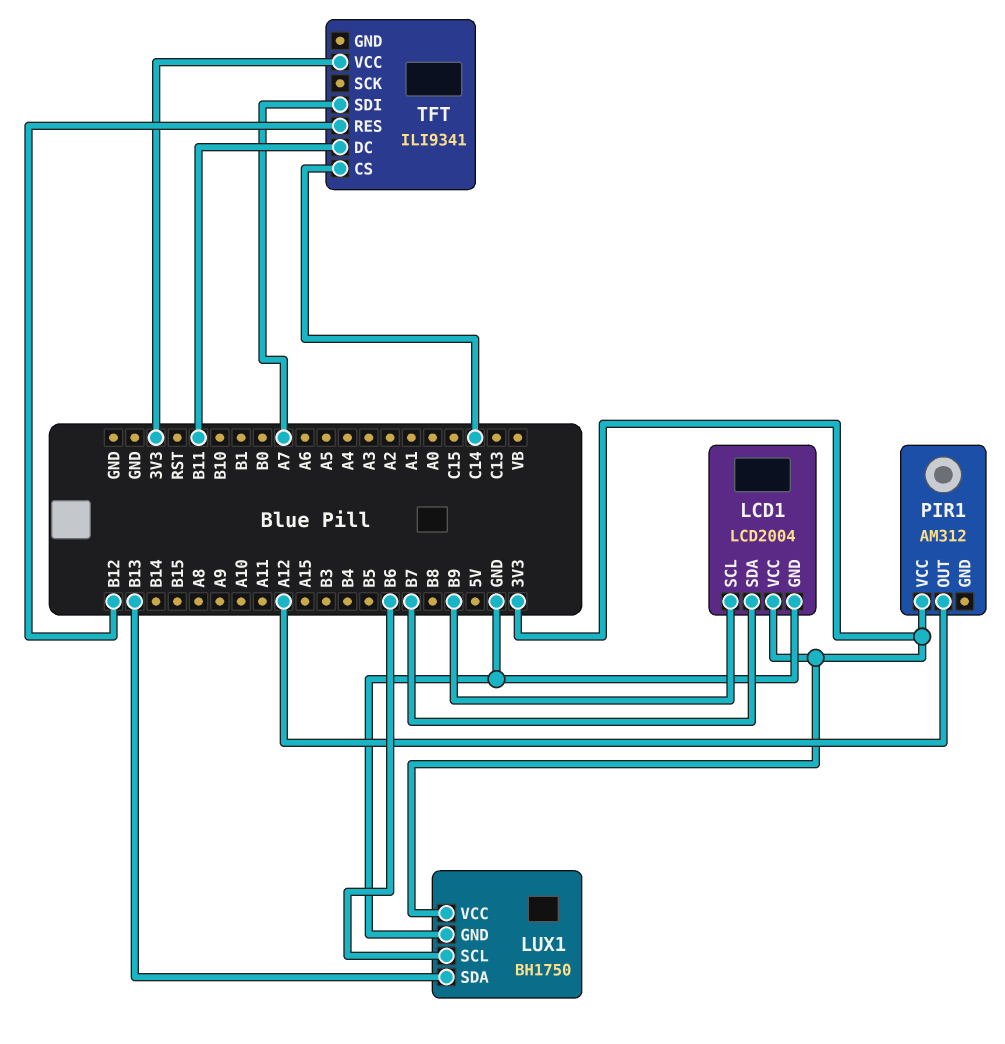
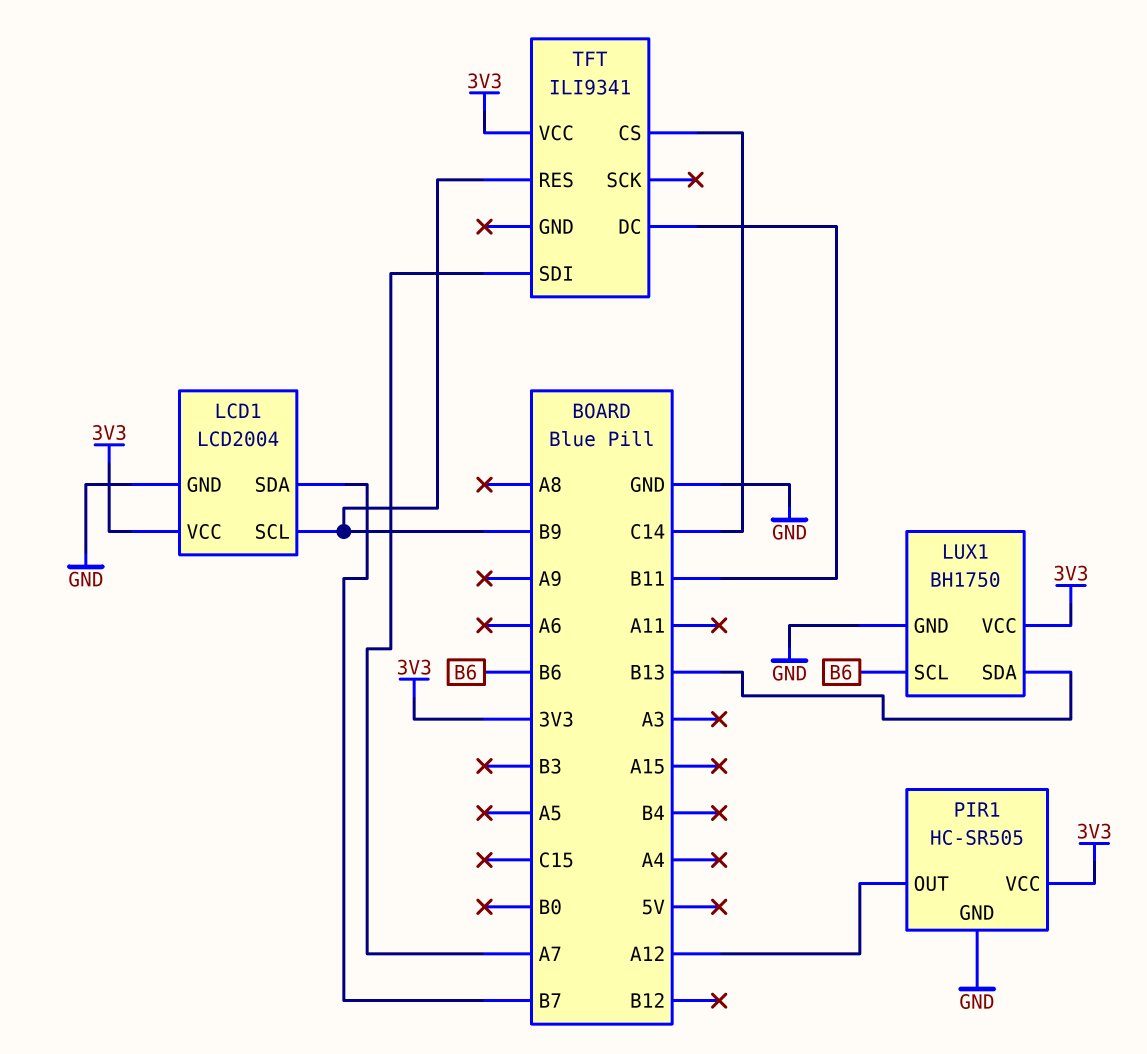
PIR1: AM312 -> HC-SR505
PIR1 pin GND: none -> GND
TFT pin RES: B12 -> B9

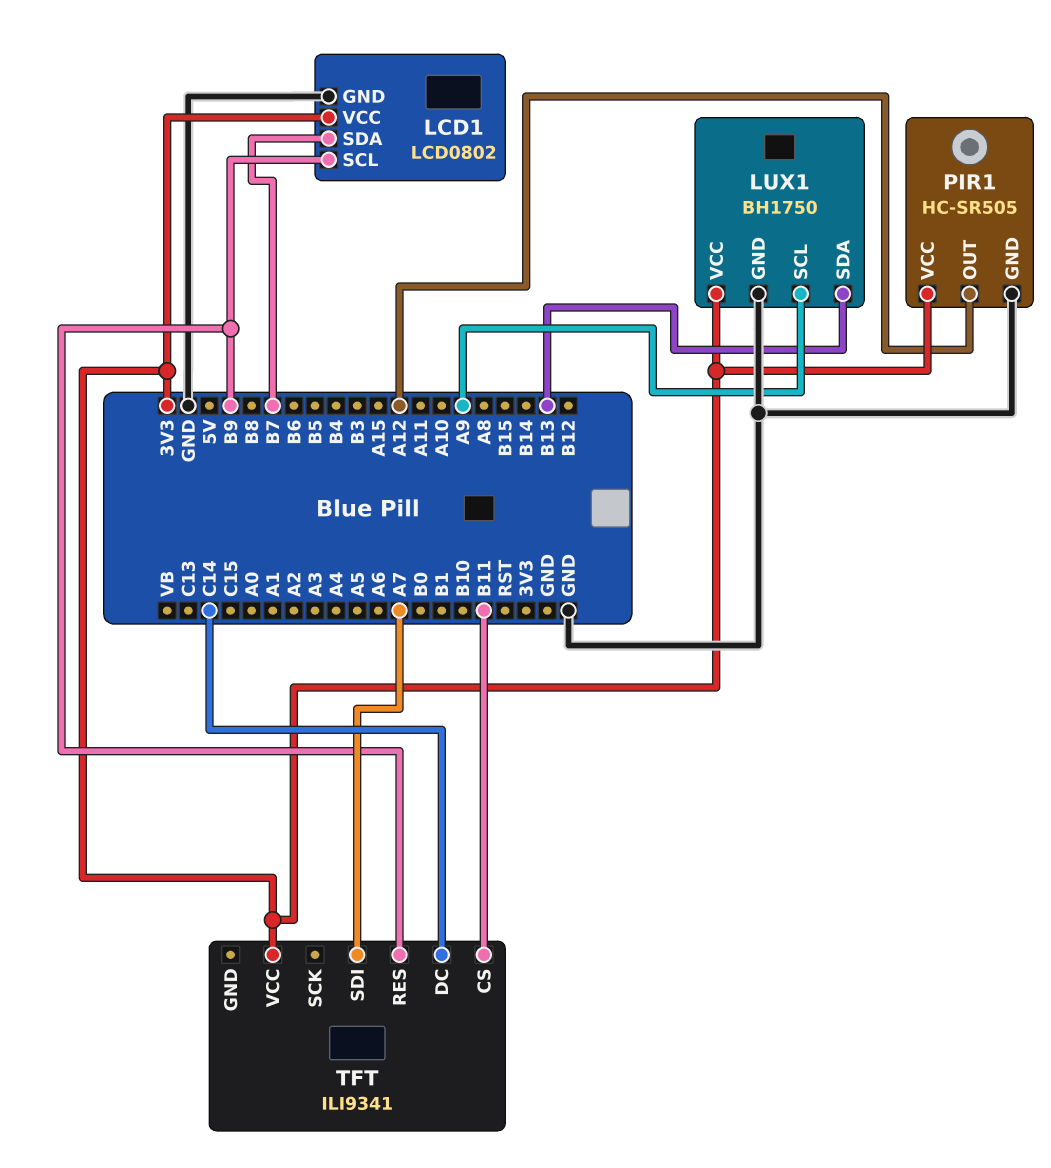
LCD1: LCD2004 -> LCD0802
LUX1 pin SCL: B6 -> A9
TFT pin CS: C14 -> B11
TFT pin DC: B11 -> C14

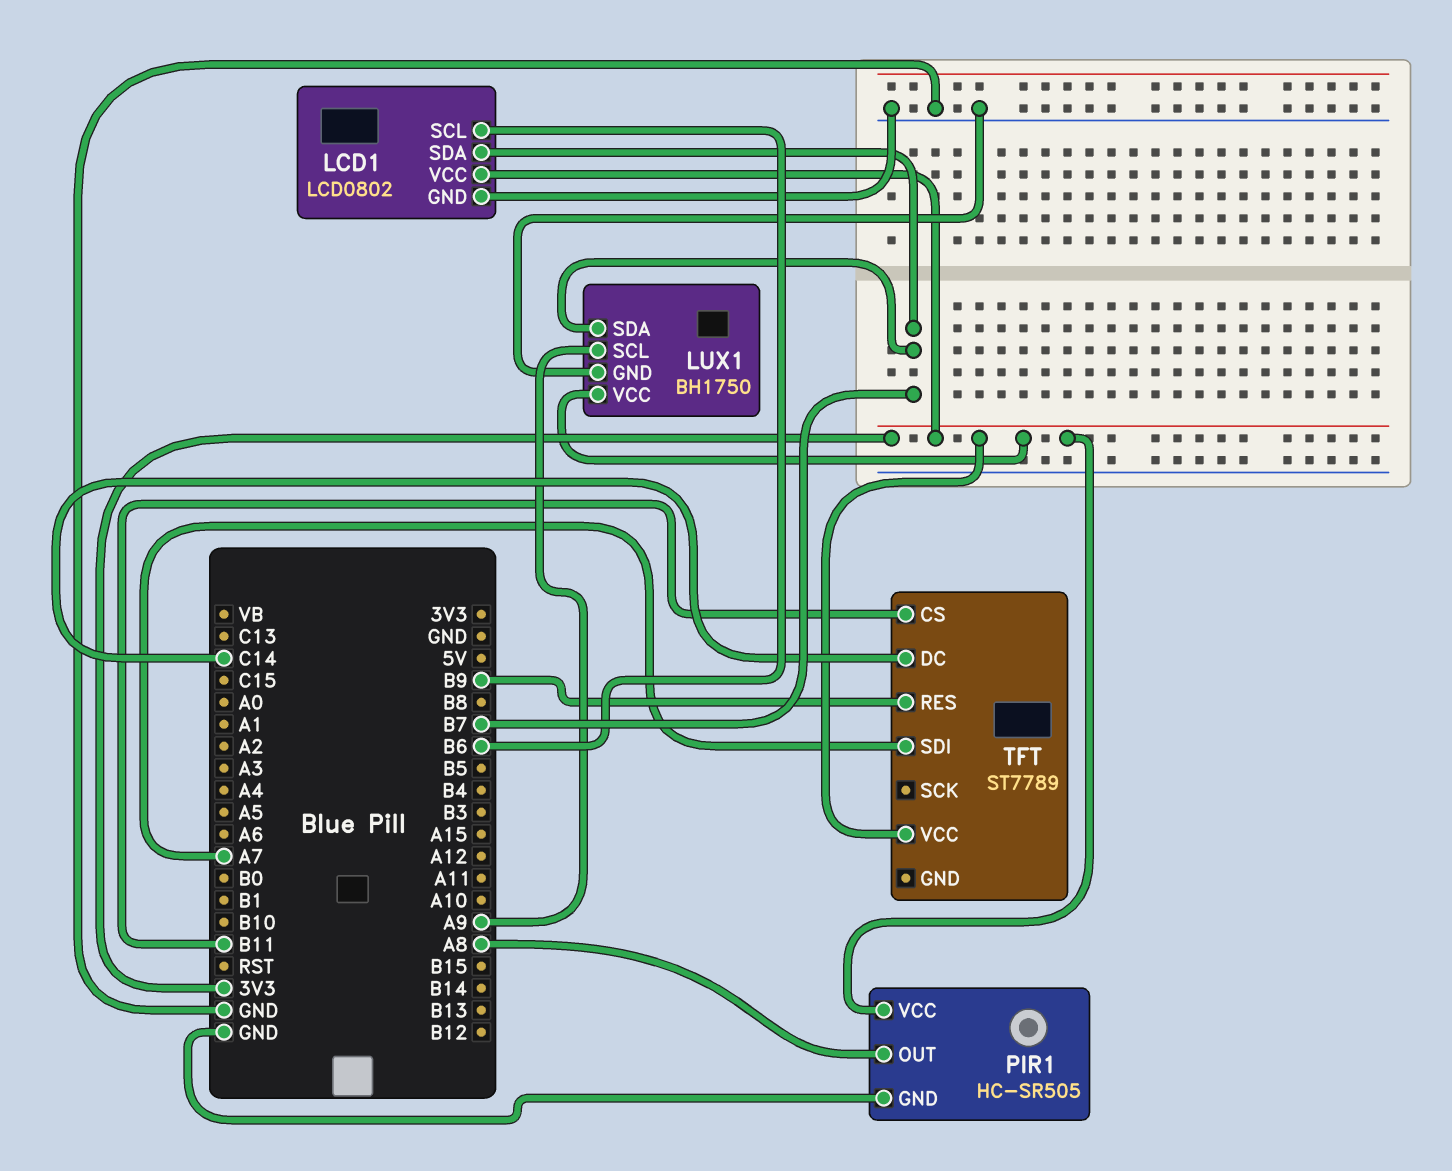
LCD1 pin SCL: B9 -> B6
LUX1 pin SDA: B13 -> B7
PIR1 pin OUT: A12 -> A8
TFT: ILI9341 -> ST7789

